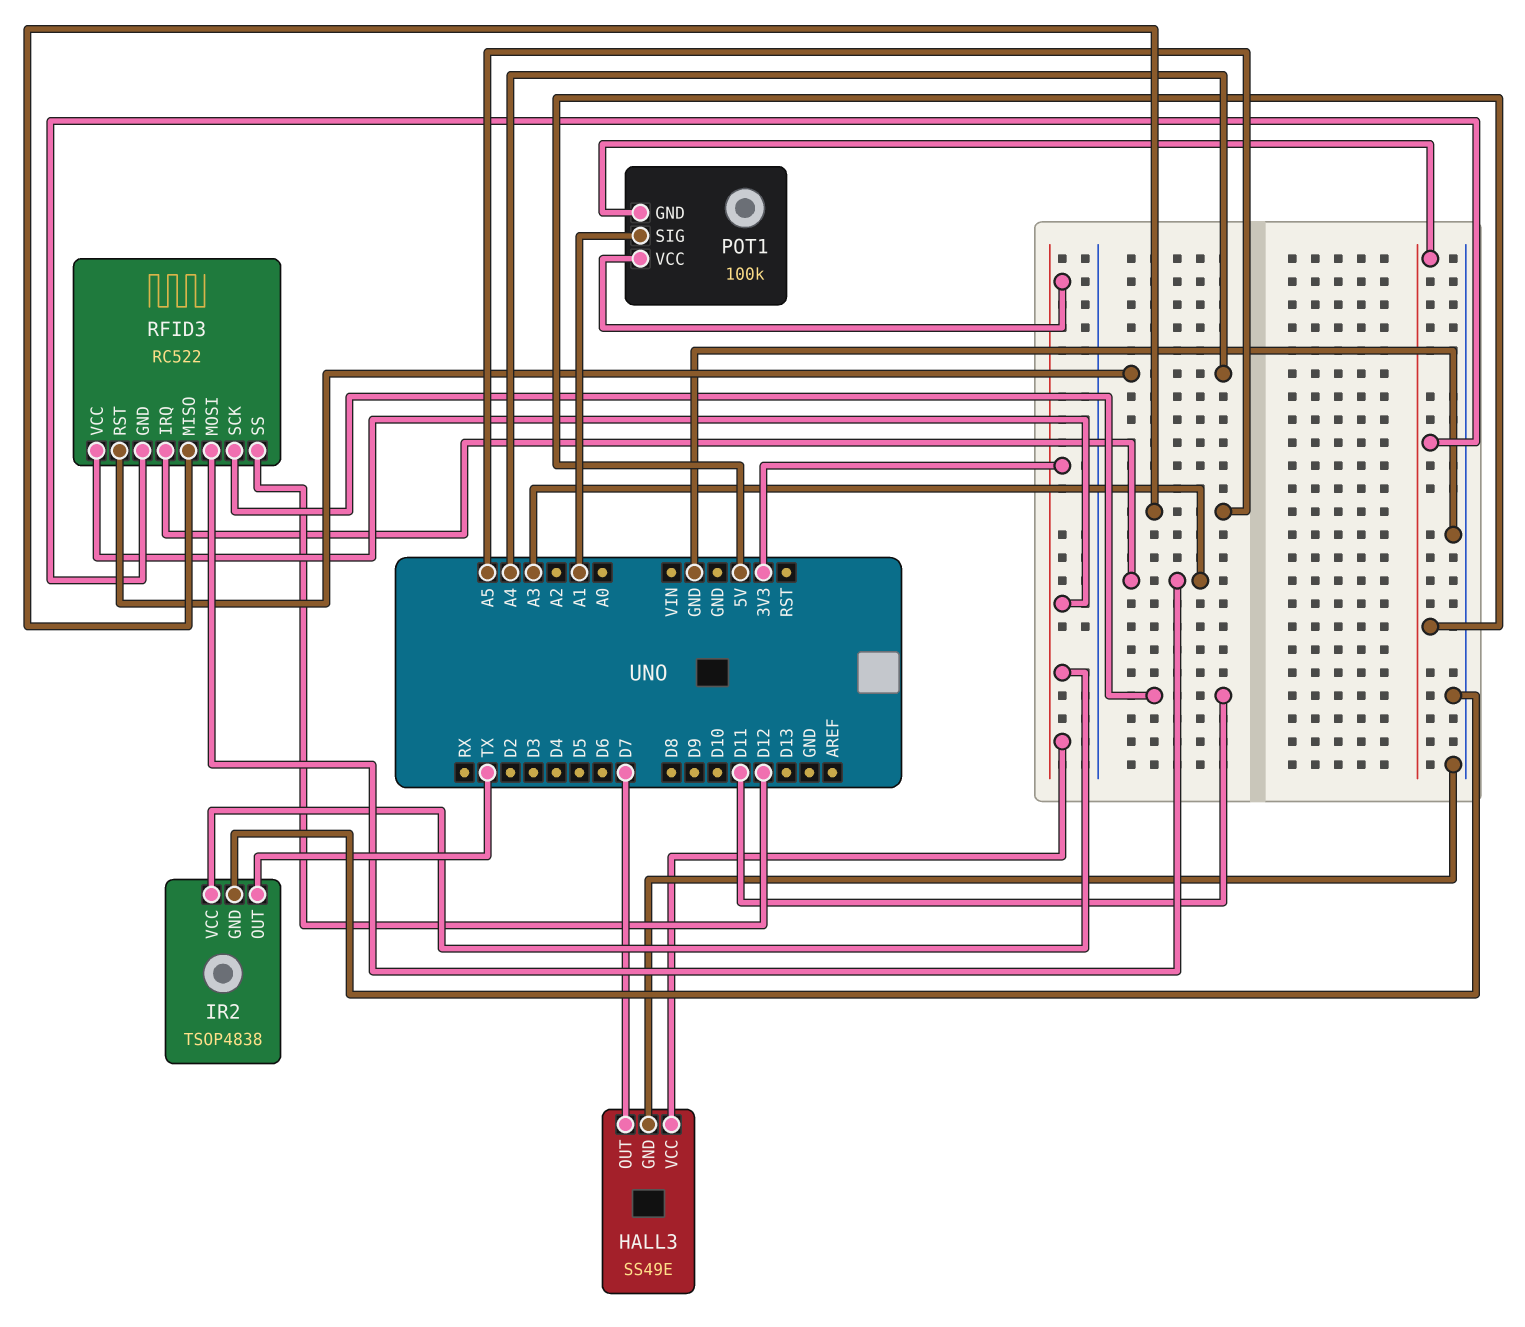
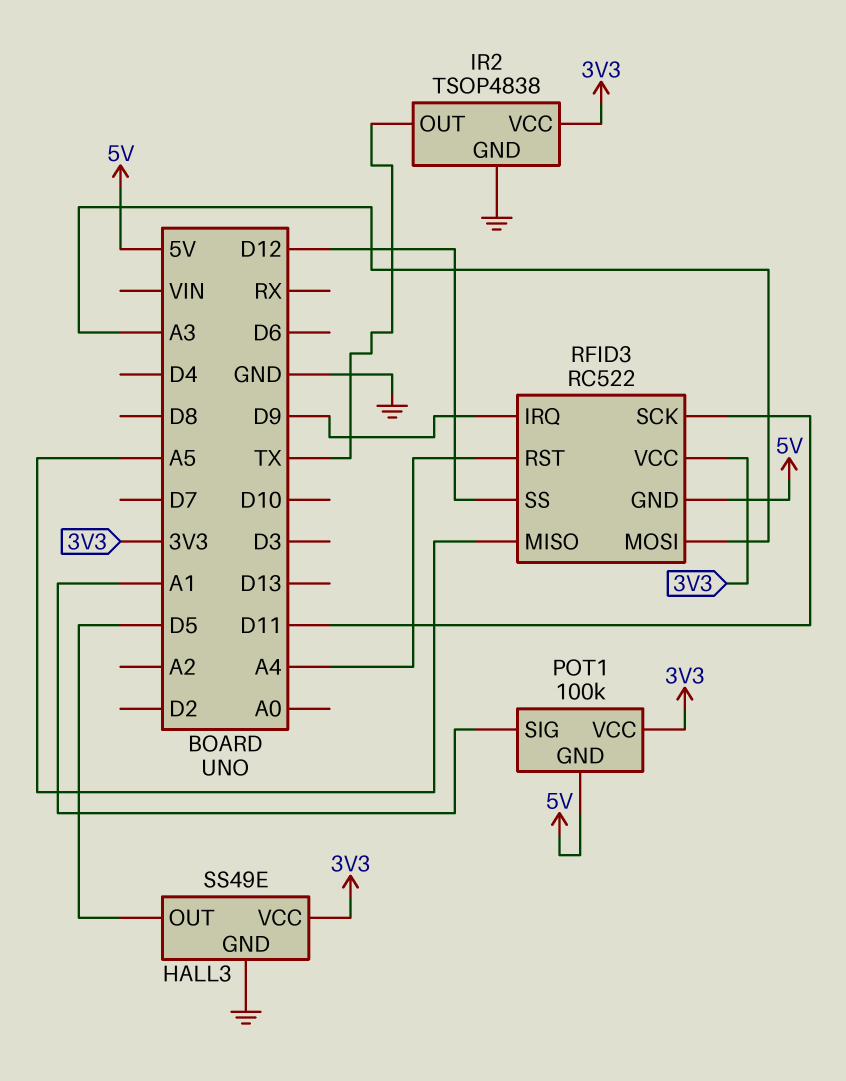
HALL3 pin OUT: D7 -> D5
RFID3 pin IRQ: A3 -> D9

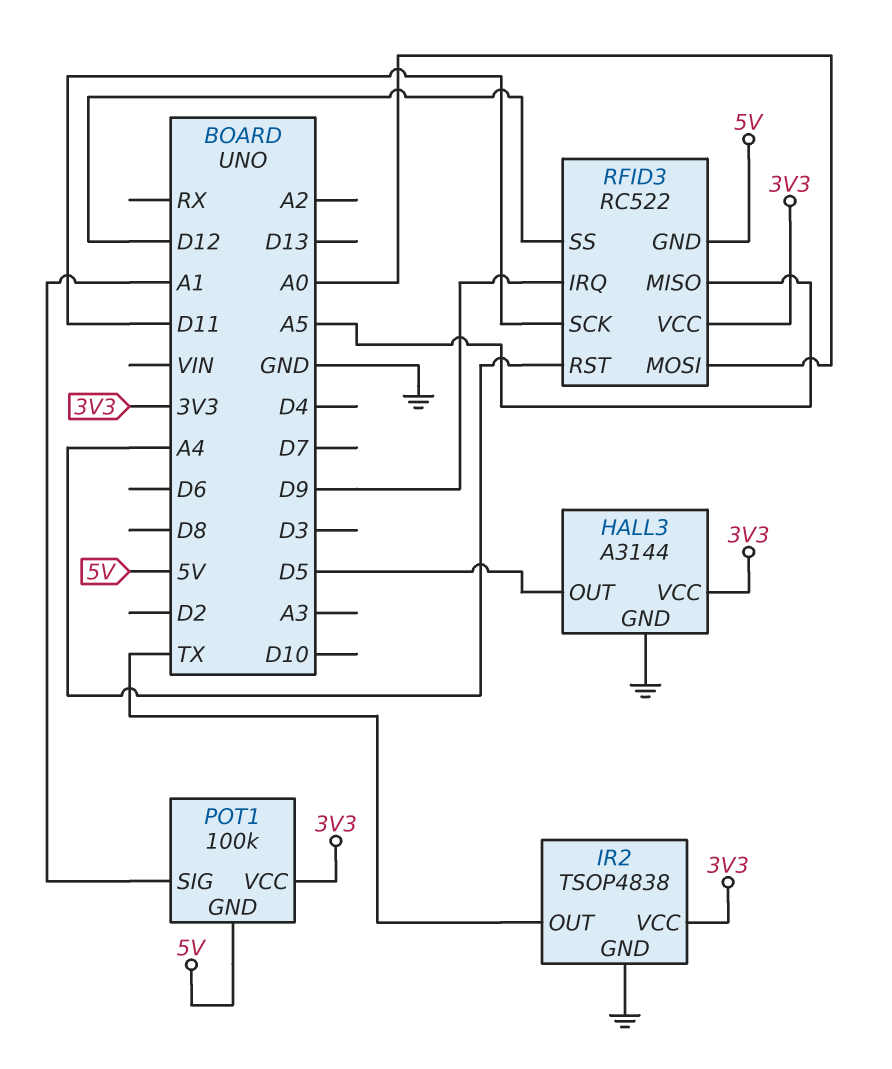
HALL3: SS49E -> A3144
RFID3 pin MOSI: A3 -> A0

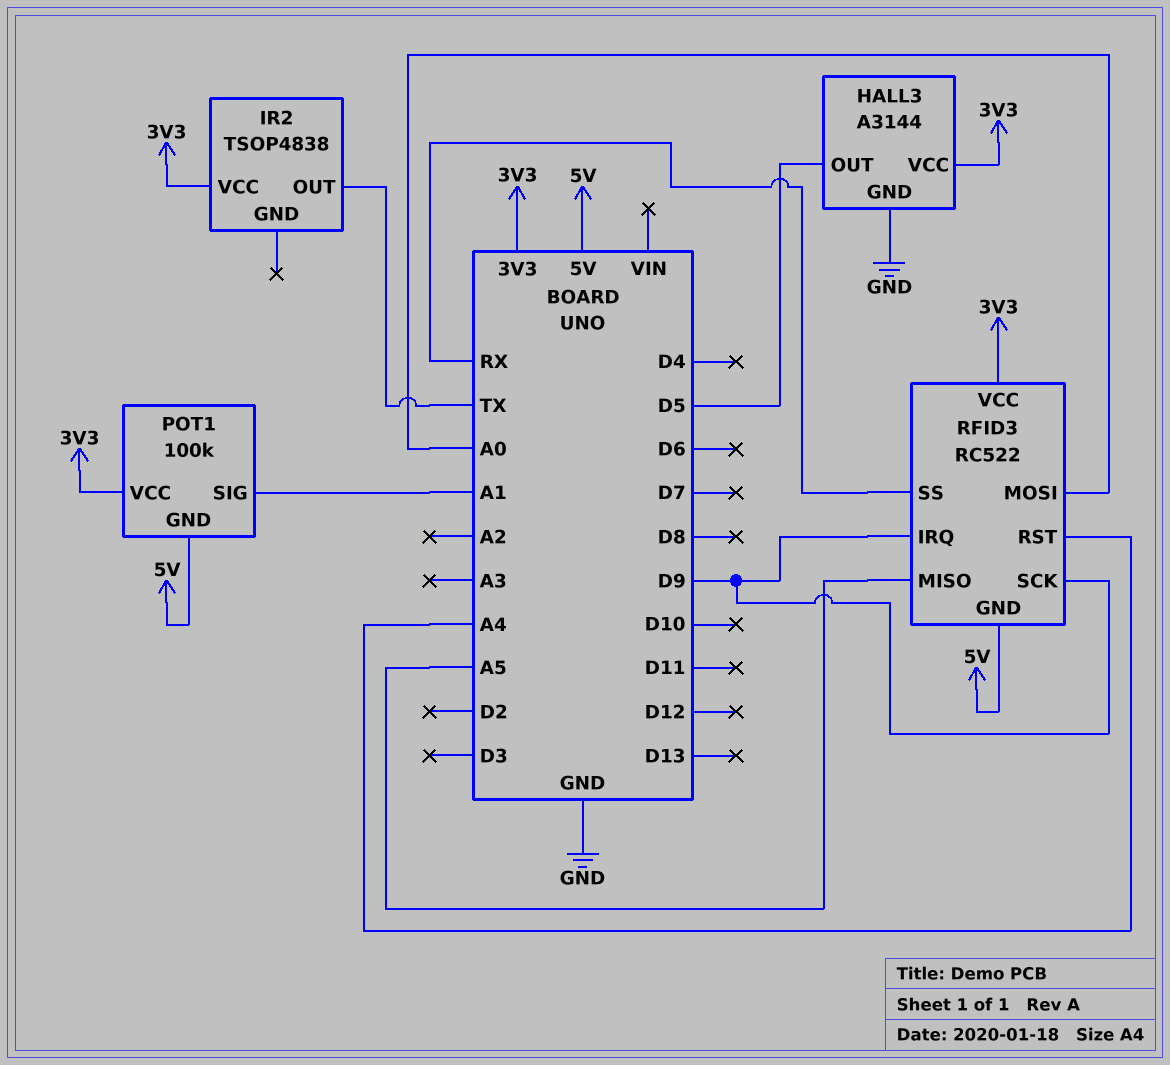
IR2 pin GND: GND -> none
RFID3 pin SCK: D11 -> D9
RFID3 pin SS: D12 -> RX

